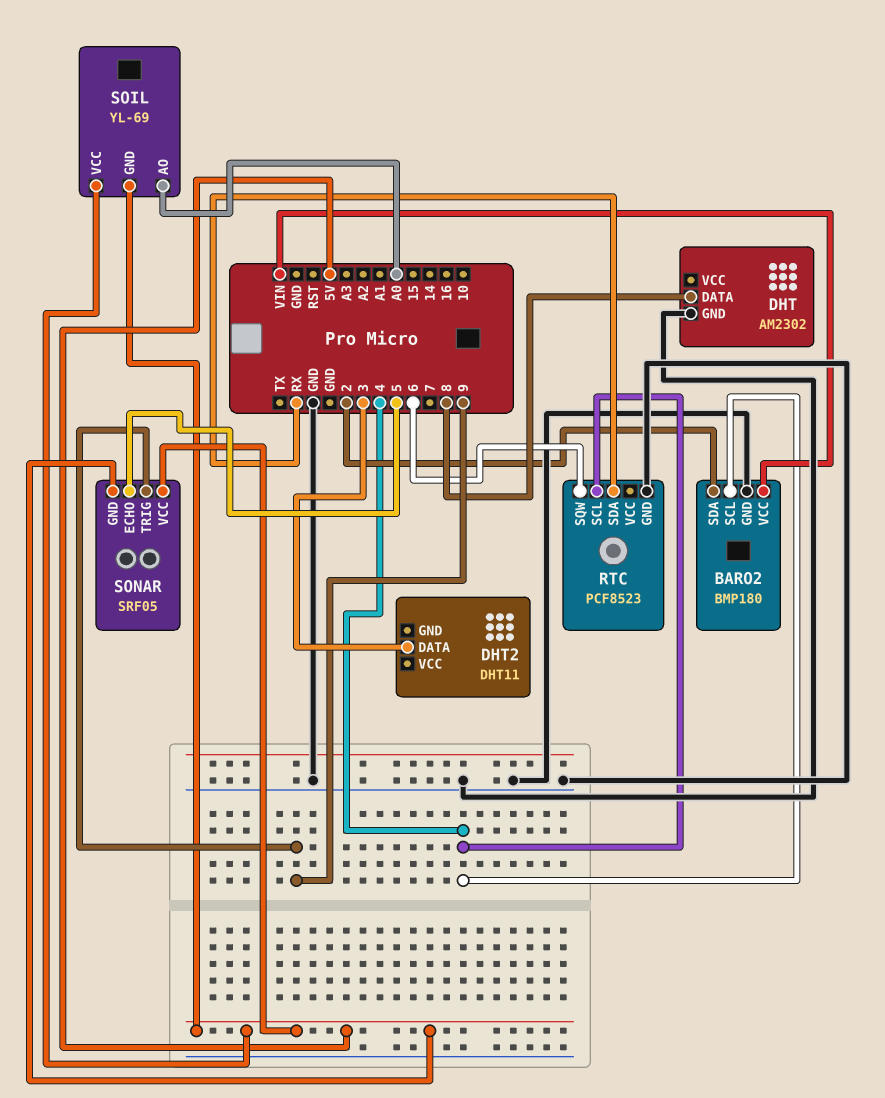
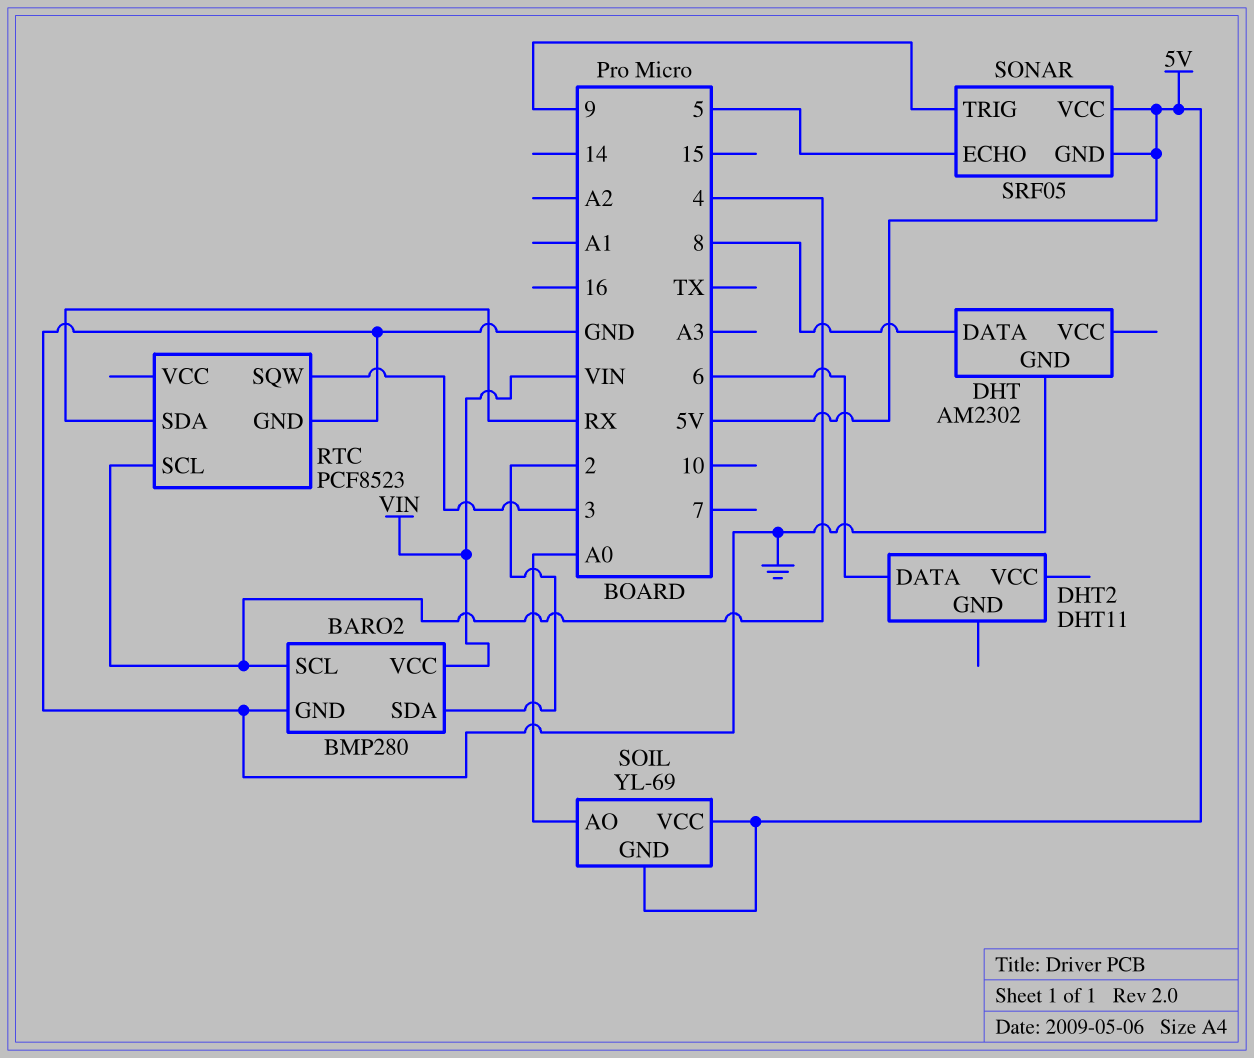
BARO2: BMP180 -> BMP280
DHT2 pin DATA: 3 -> 6
RTC pin SQW: 6 -> 3

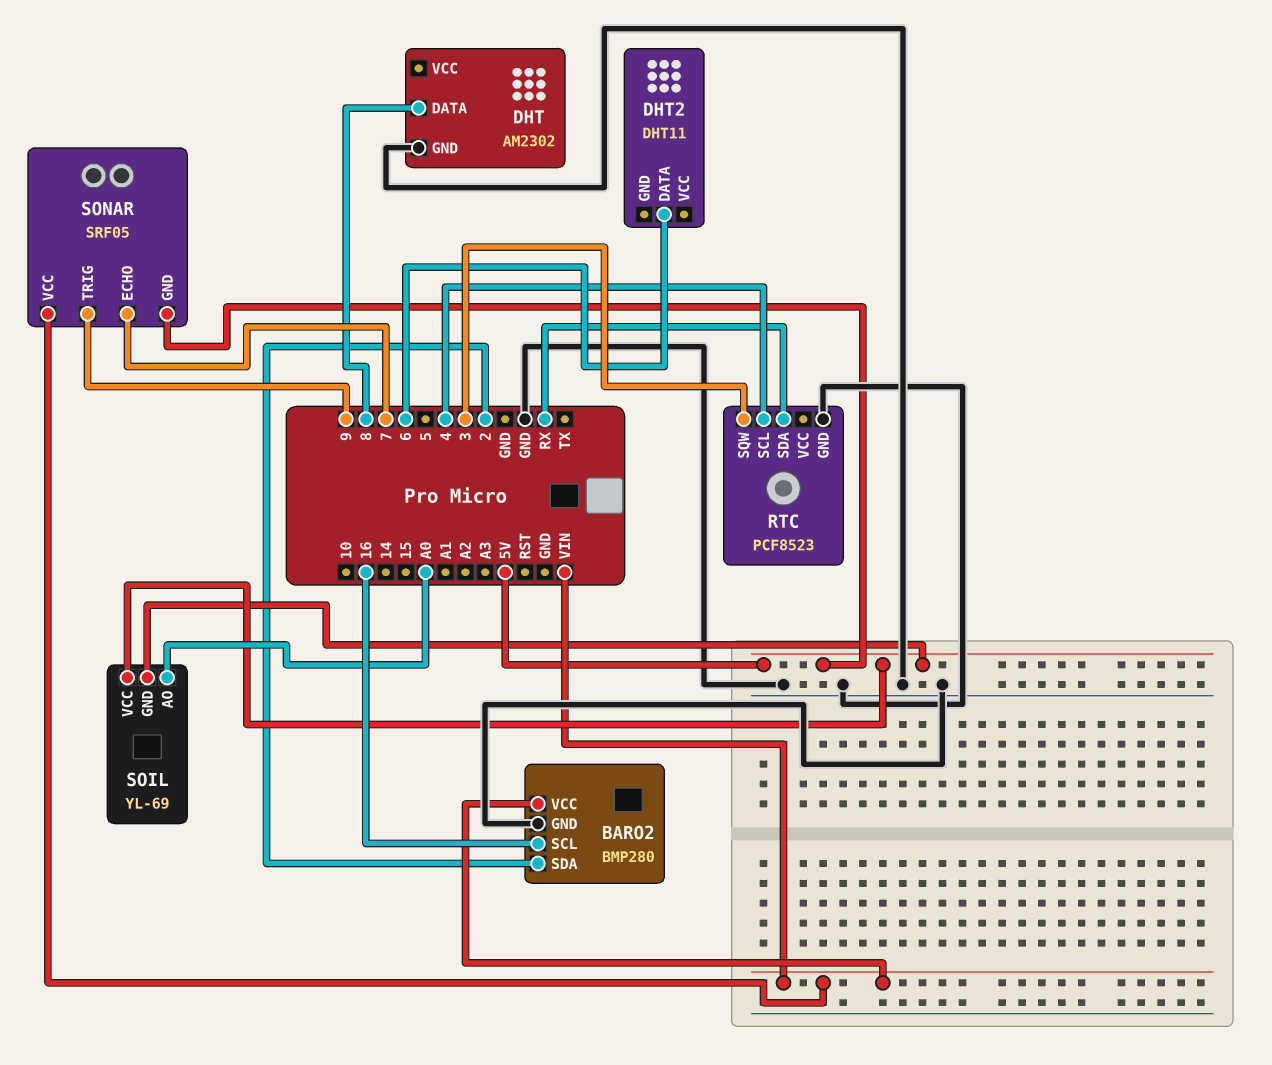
BARO2 pin SCL: 4 -> 16
SONAR pin ECHO: 5 -> 7
SONAR pin VCC: 5V -> VIN

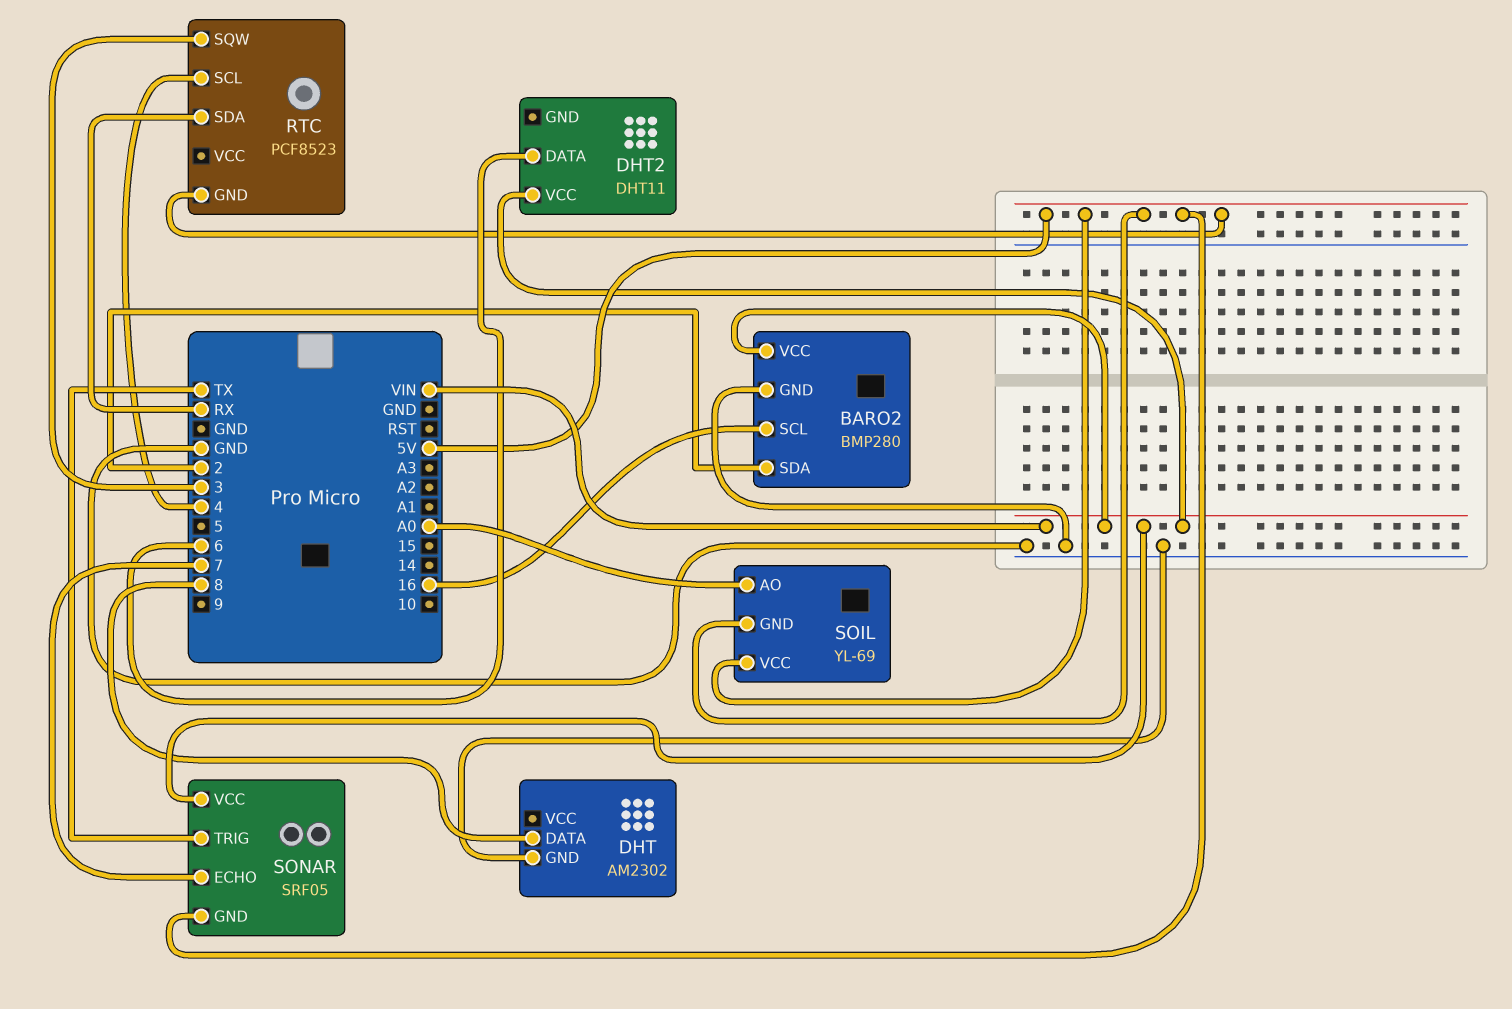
DHT2 pin VCC: none -> VIN
RTC pin GND: GND -> 5V
SONAR pin TRIG: 9 -> TX

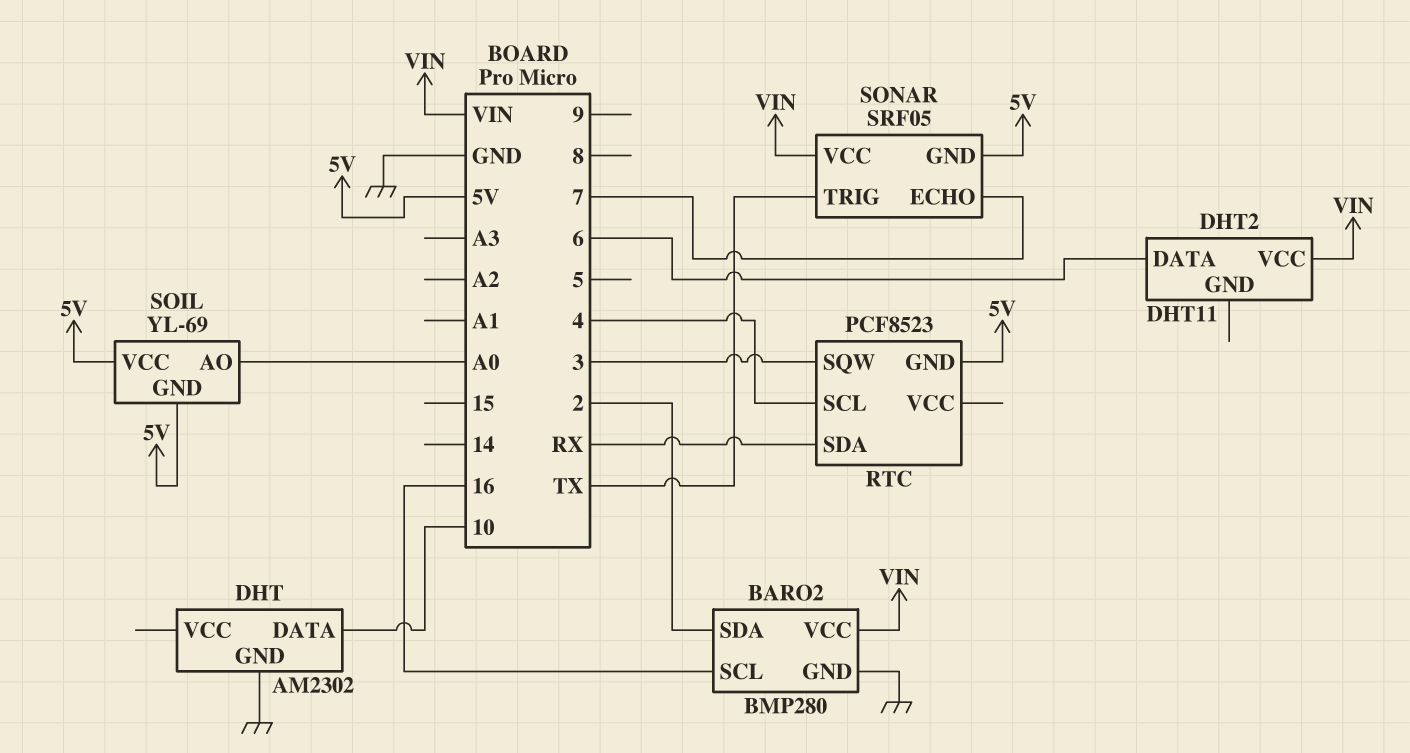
DHT pin DATA: 8 -> 10

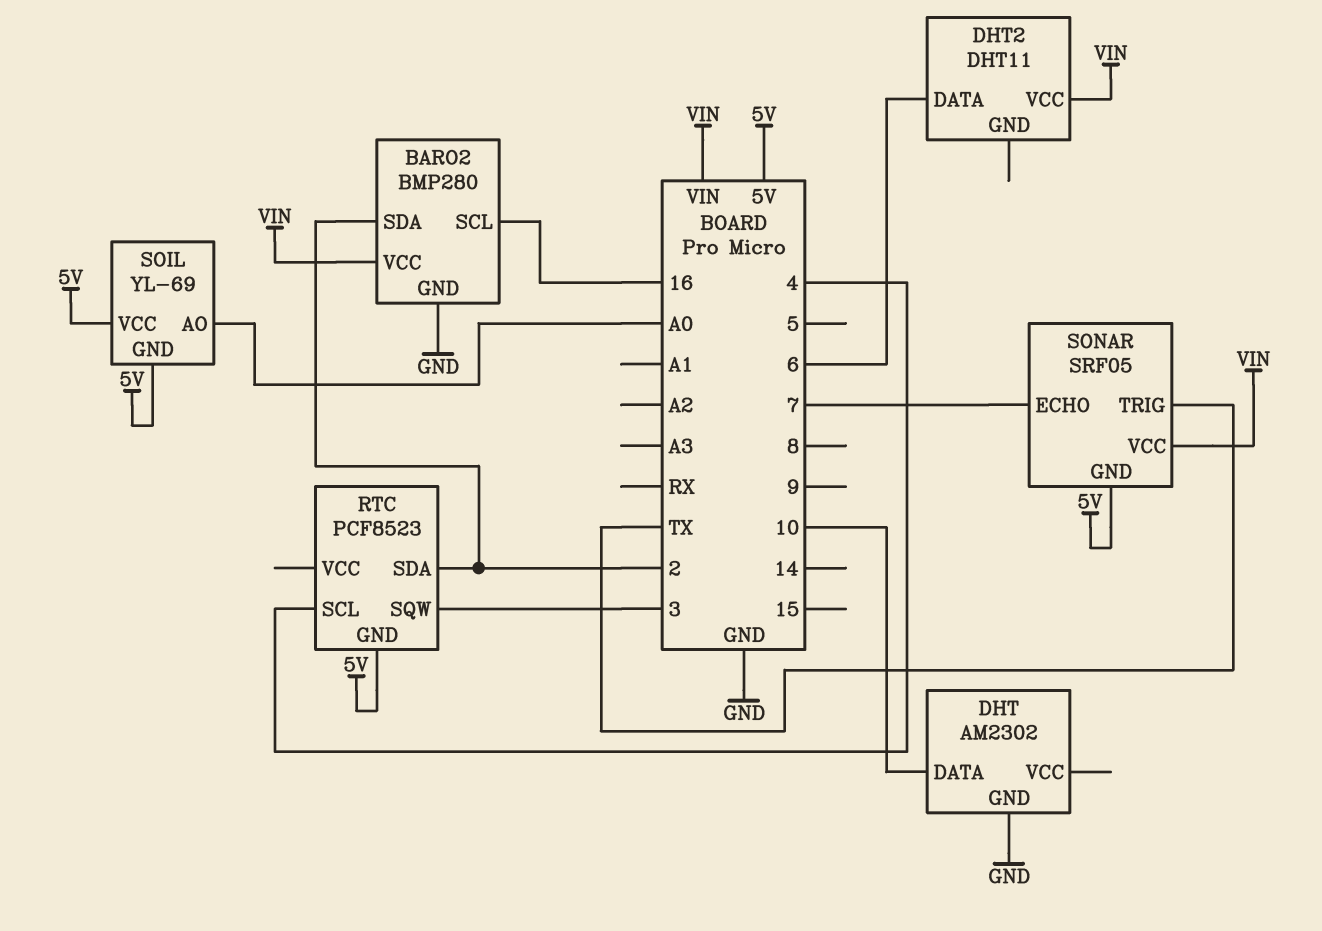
RTC pin SDA: RX -> 2

